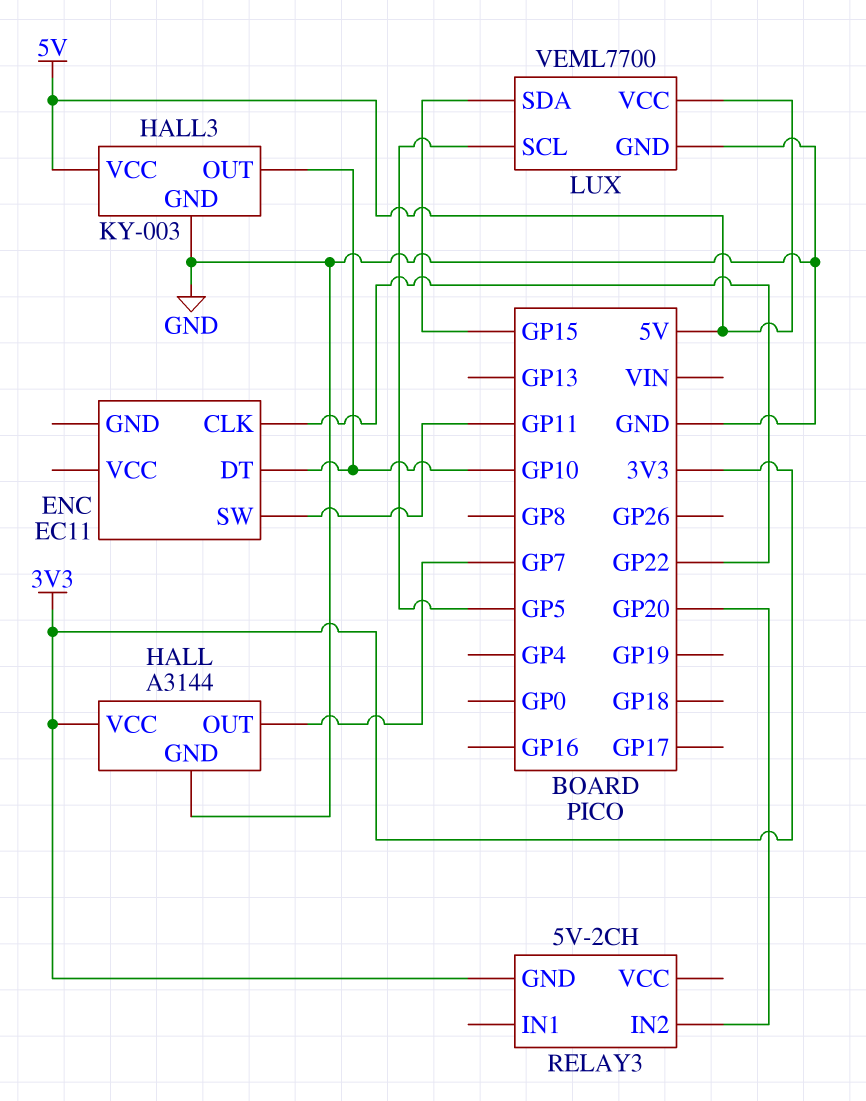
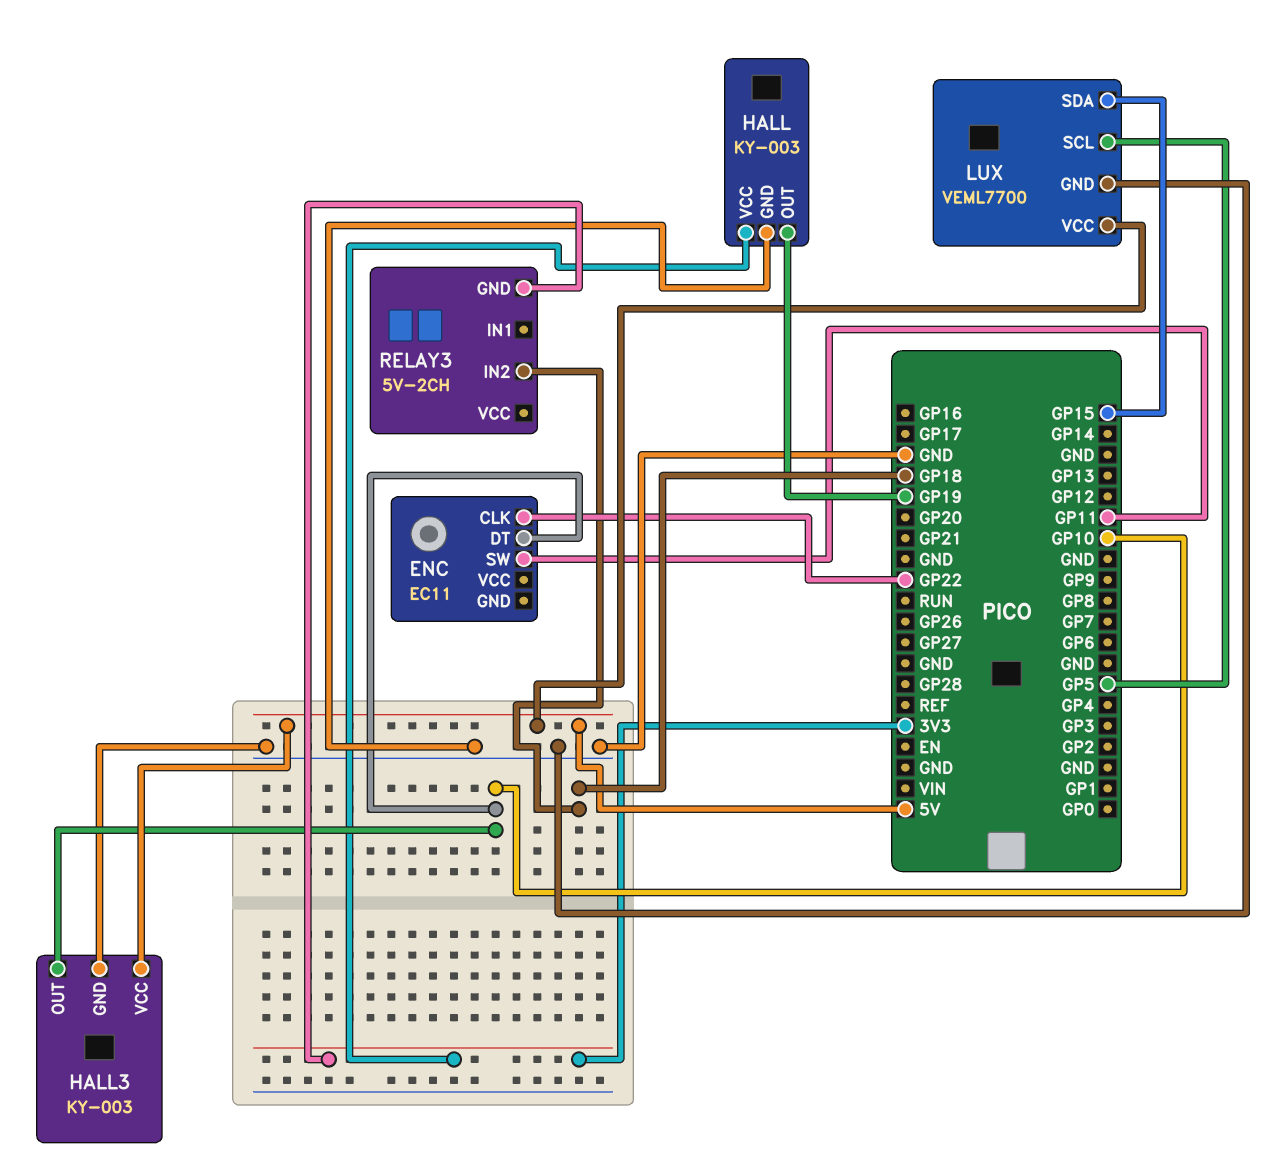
HALL: A3144 -> KY-003
HALL pin OUT: GP7 -> GP19
RELAY3 pin IN2: GP20 -> GP18

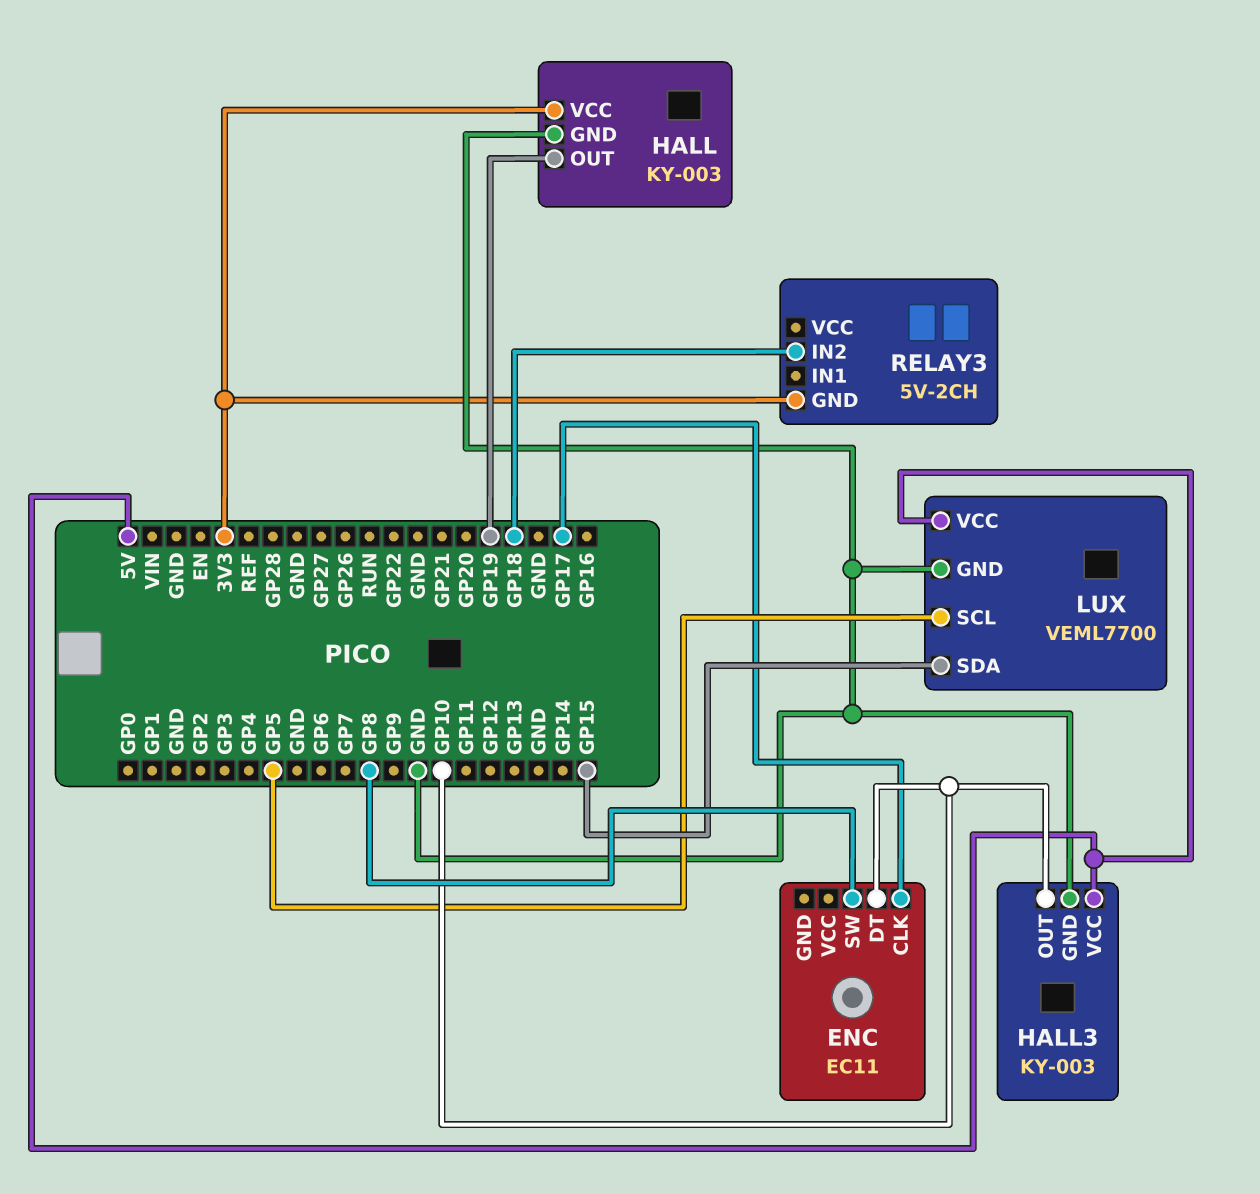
ENC pin CLK: GP22 -> GP17
ENC pin SW: GP11 -> GP8

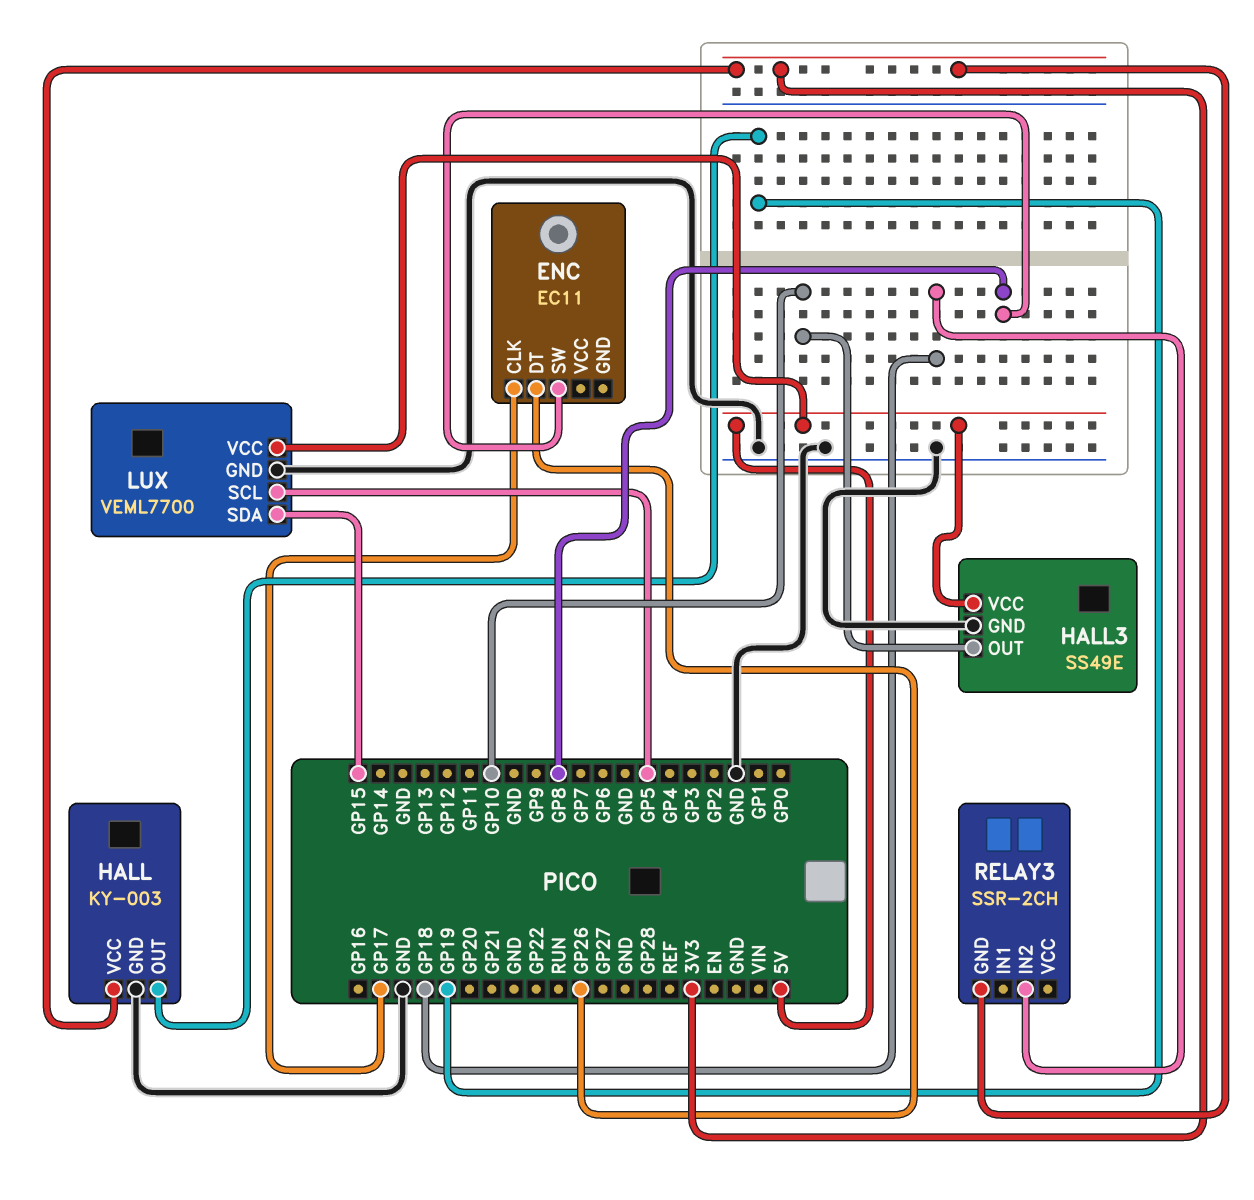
ENC pin DT: GP10 -> GP26
HALL3: KY-003 -> SS49E
RELAY3: 5V-2CH -> SSR-2CH

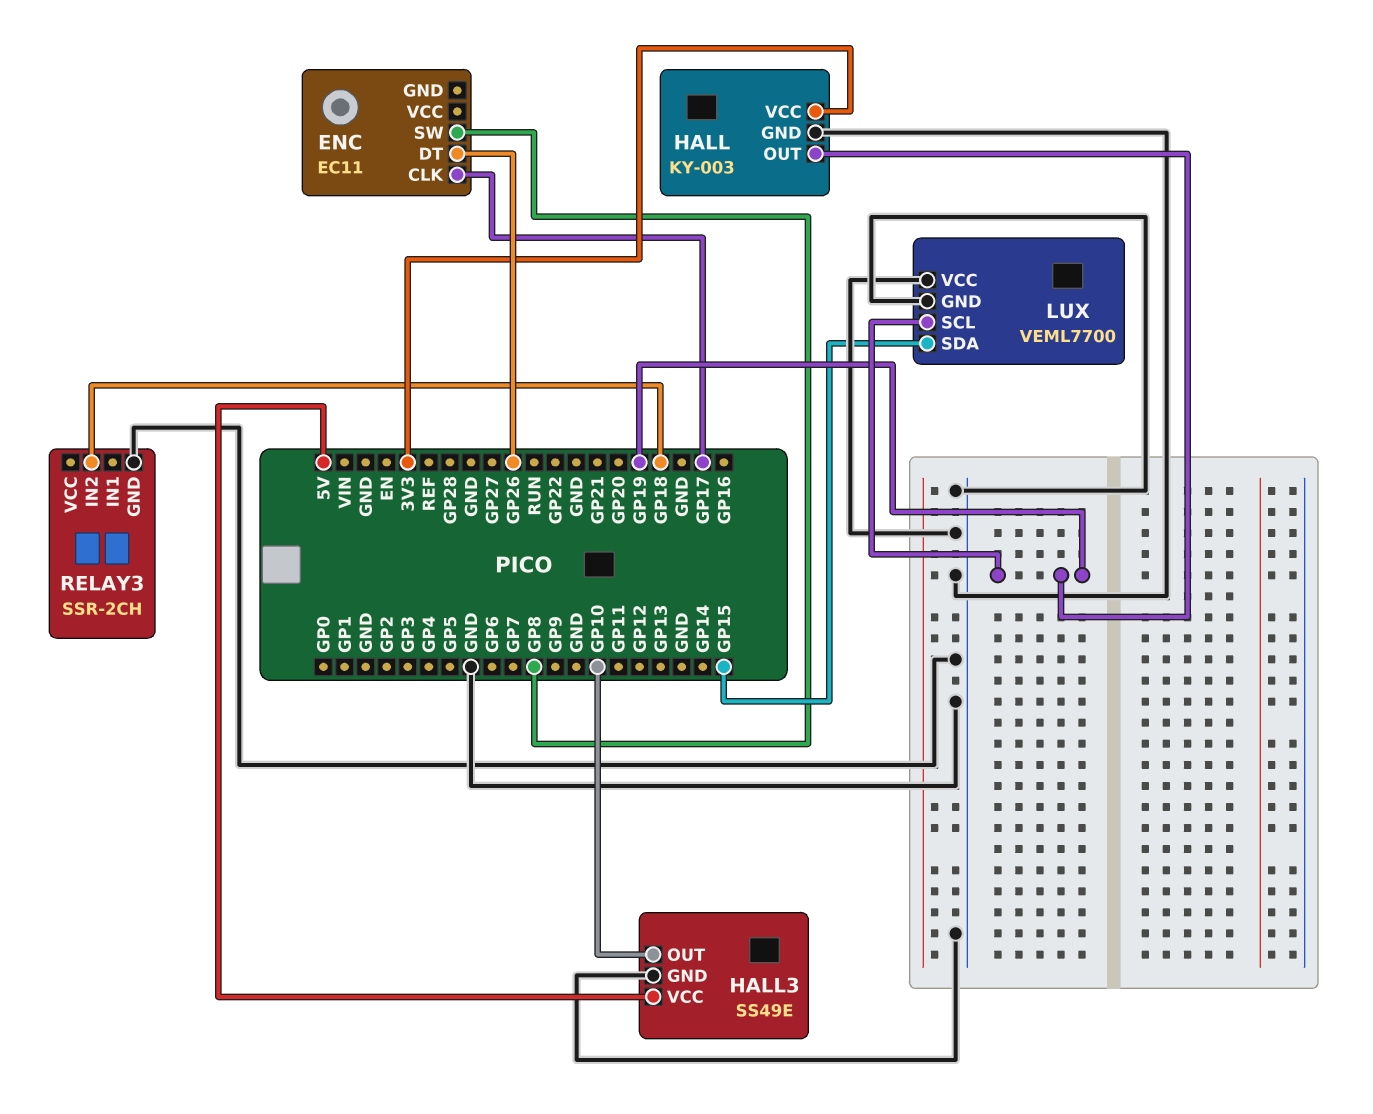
LUX pin SCL: GP5 -> GP19
LUX pin VCC: 5V -> GND
RELAY3 pin GND: 3V3 -> GND

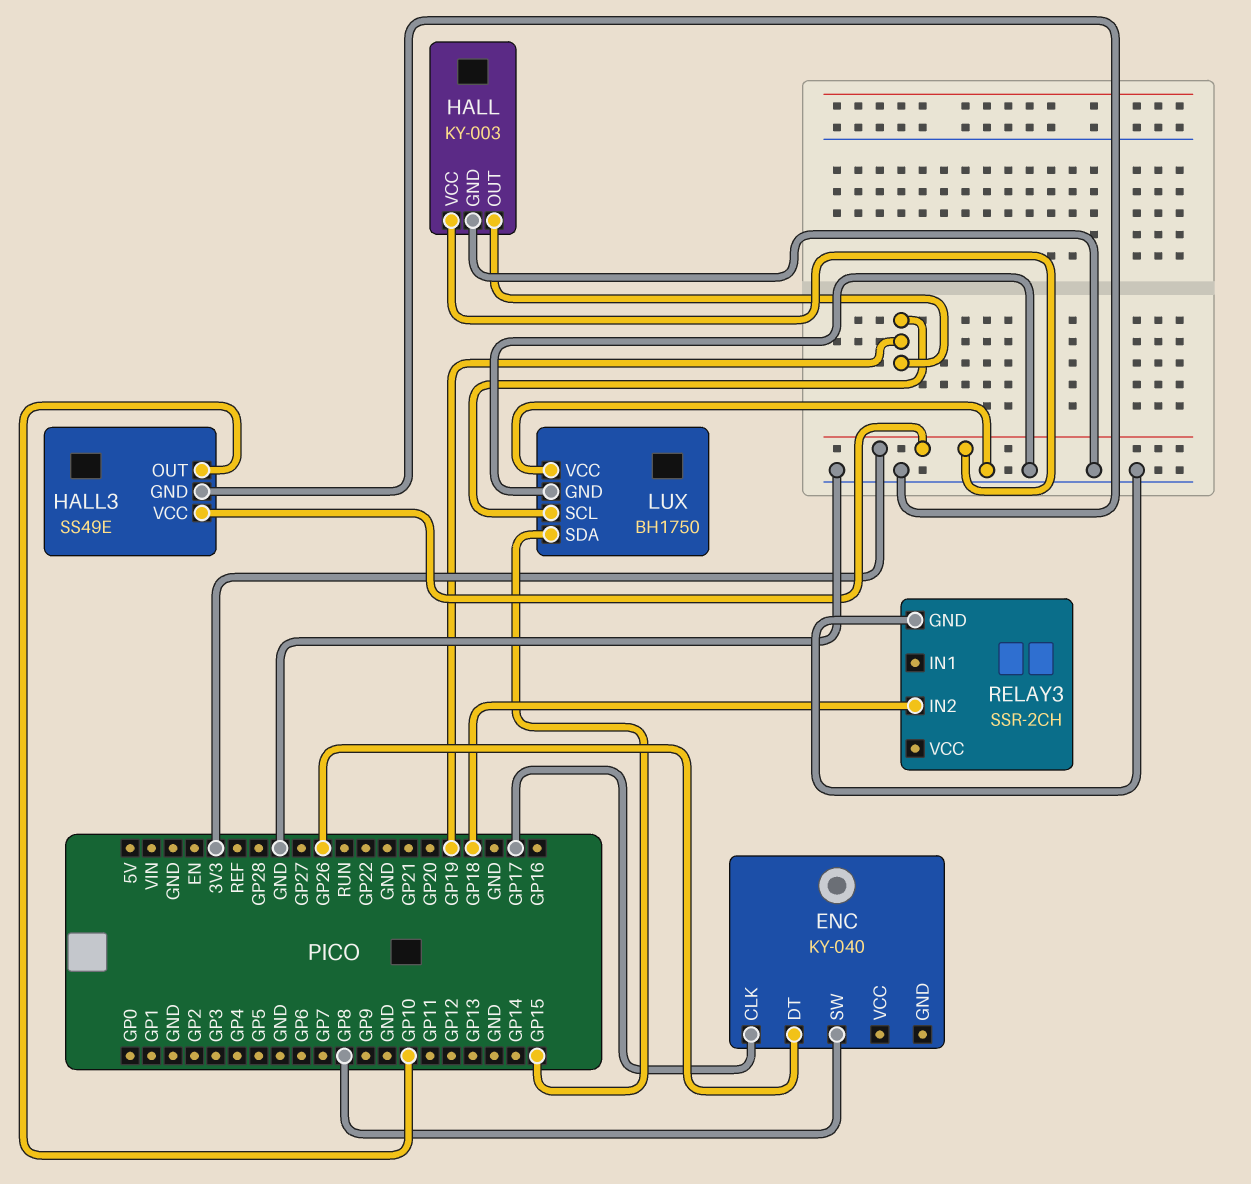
ENC: EC11 -> KY-040
HALL3 pin VCC: 5V -> 3V3
LUX: VEML7700 -> BH1750

